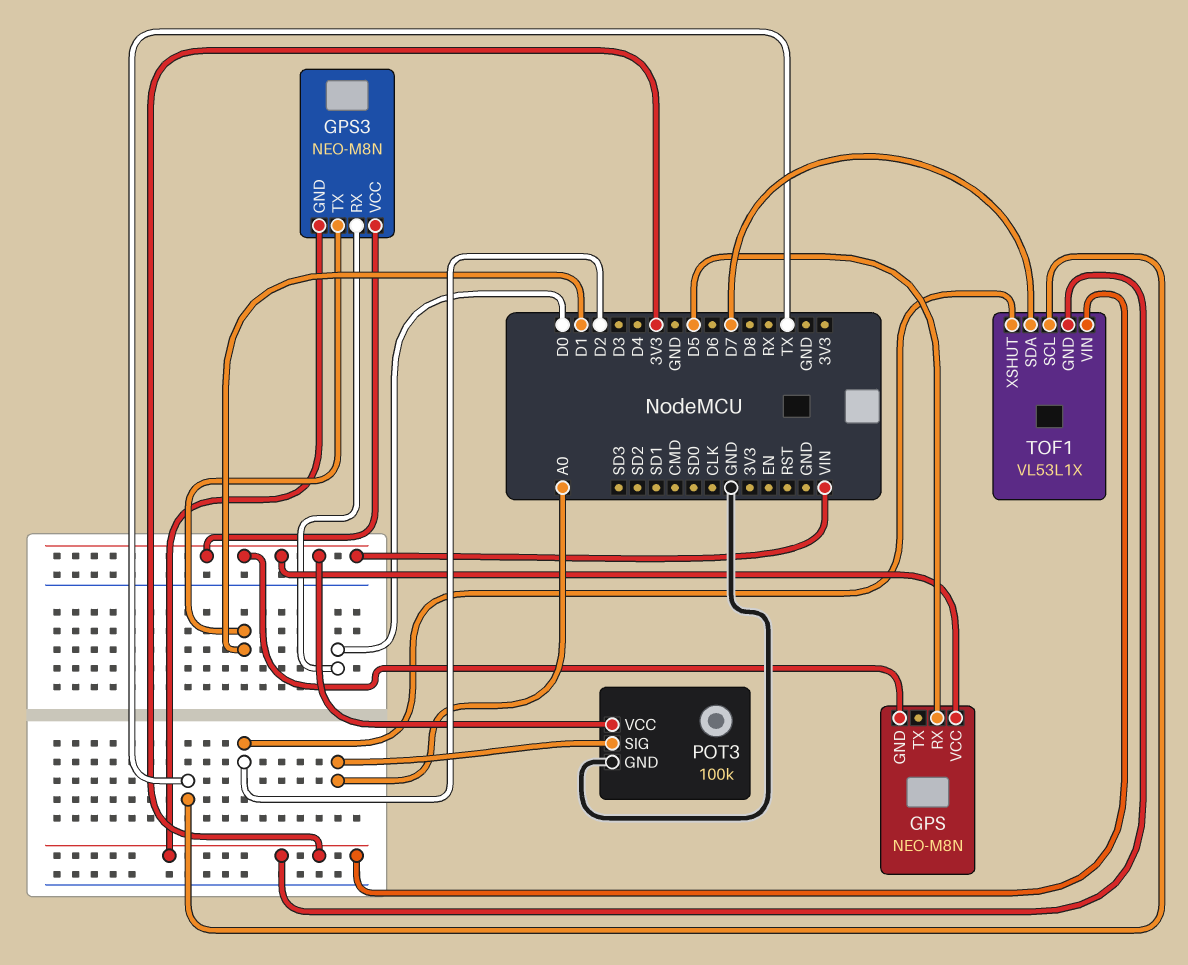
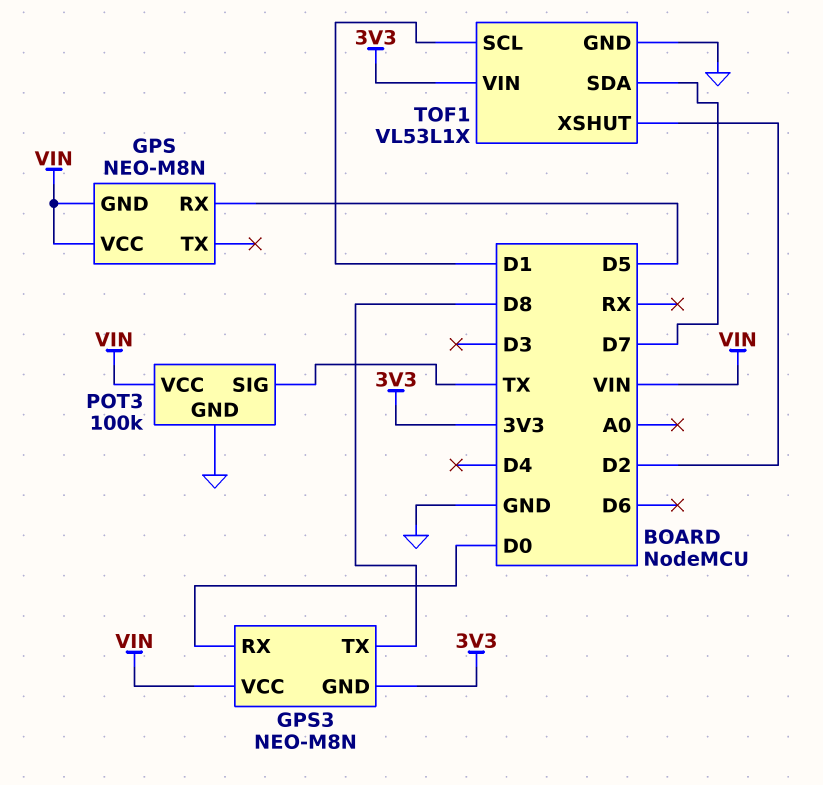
GPS3 pin TX: D1 -> D8
POT3 pin SIG: A0 -> TX
TOF1 pin GND: 3V3 -> GND
TOF1 pin SCL: TX -> D1

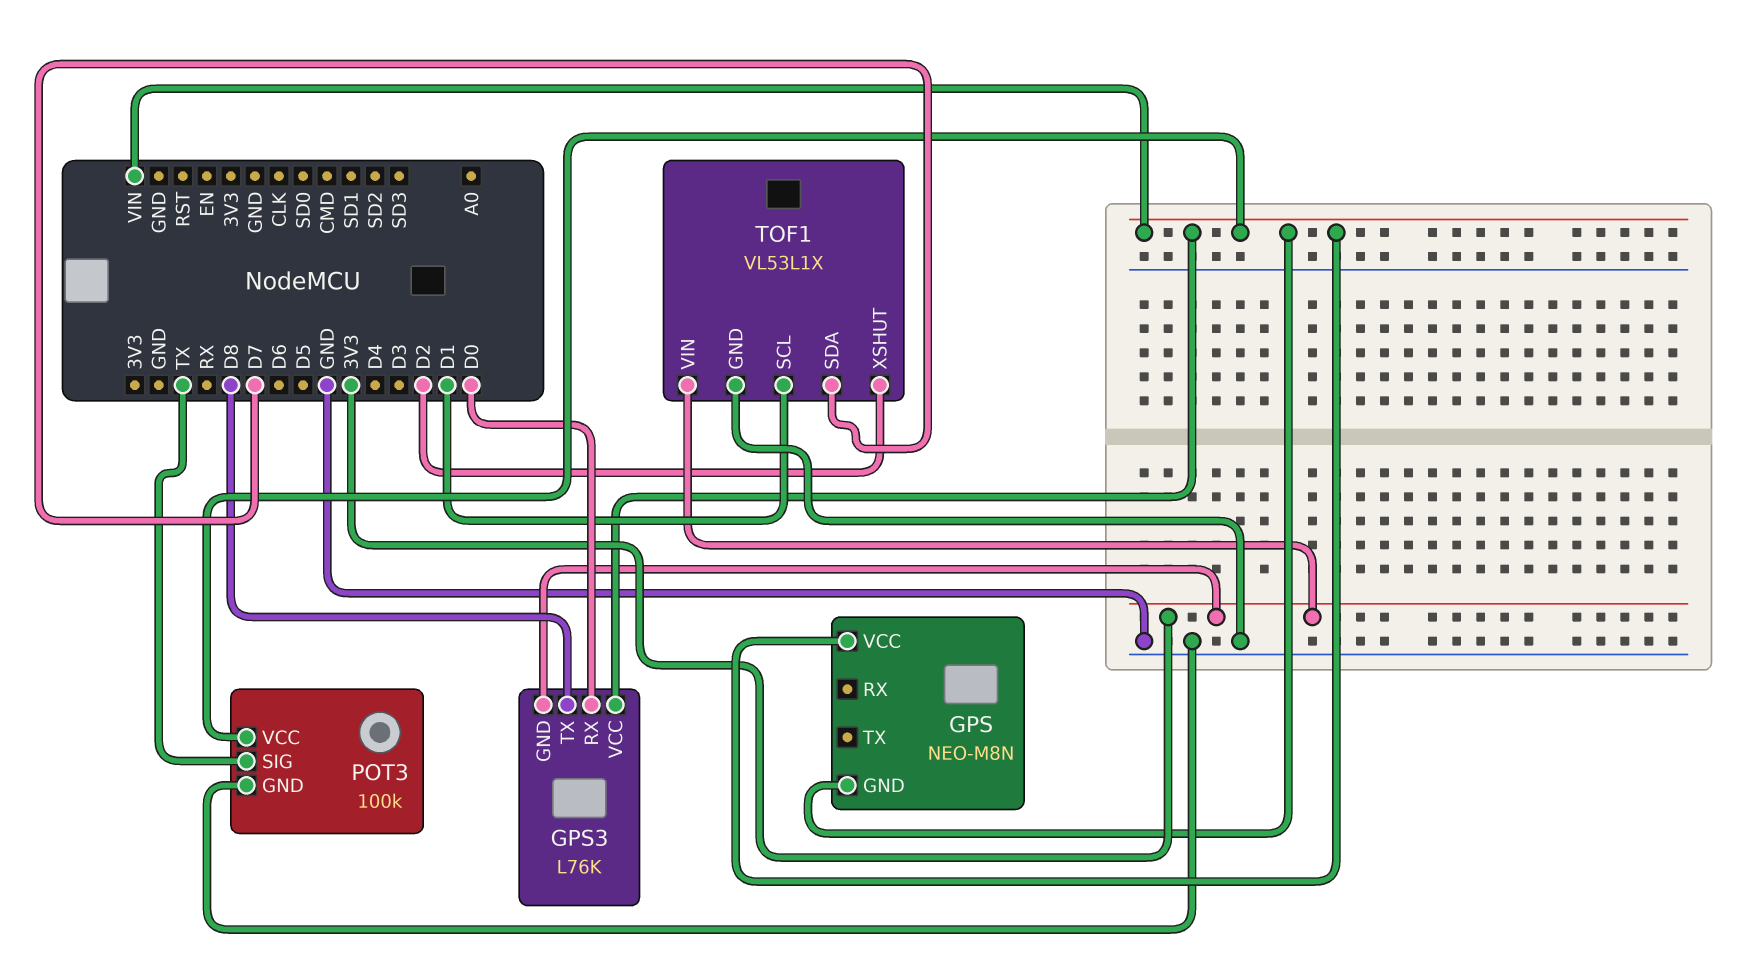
GPS pin RX: D5 -> none
GPS3: NEO-M8N -> L76K

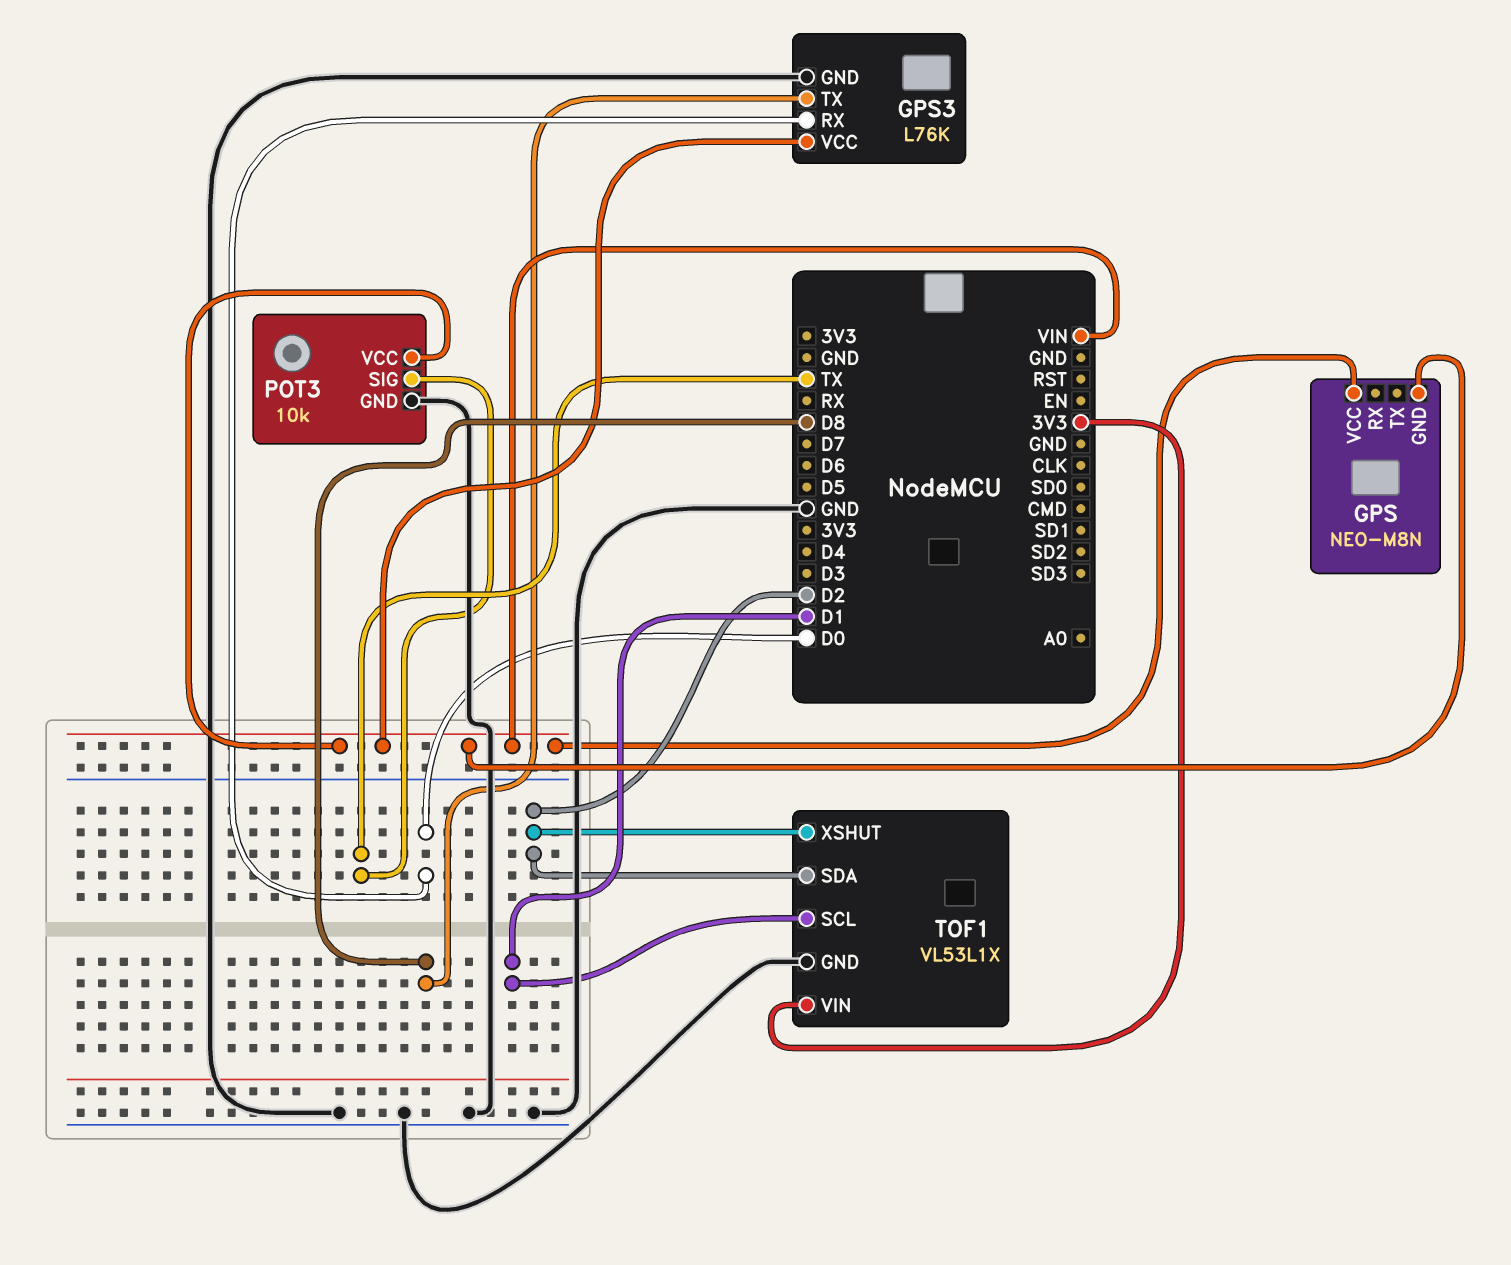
GPS3 pin GND: 3V3 -> GND
POT3: 100k -> 10k
TOF1 pin SDA: D7 -> D2

